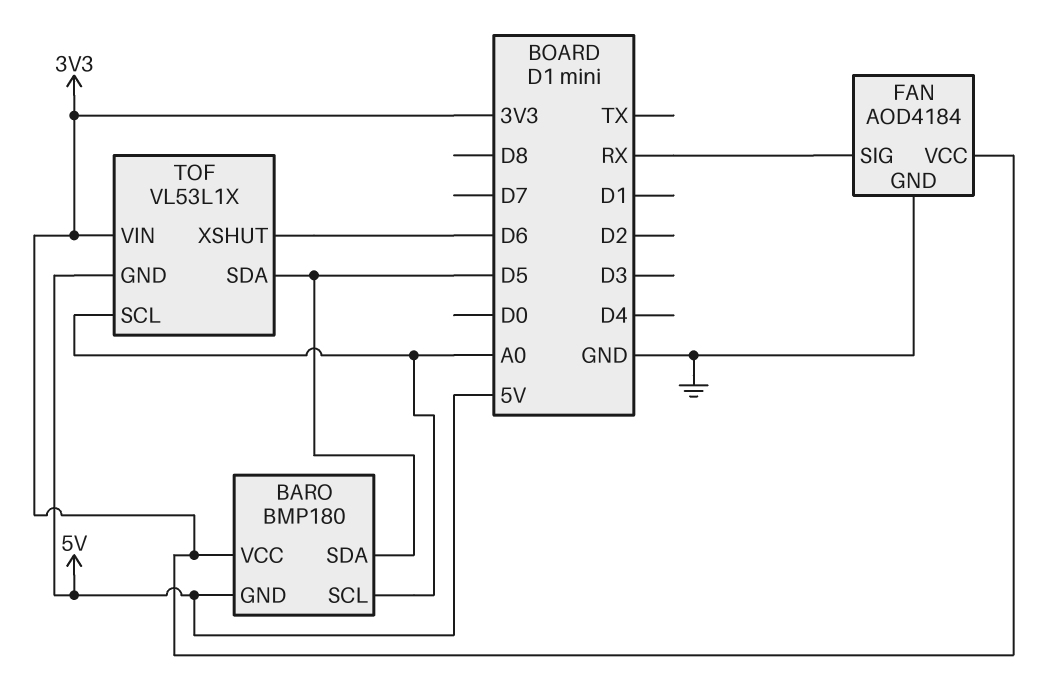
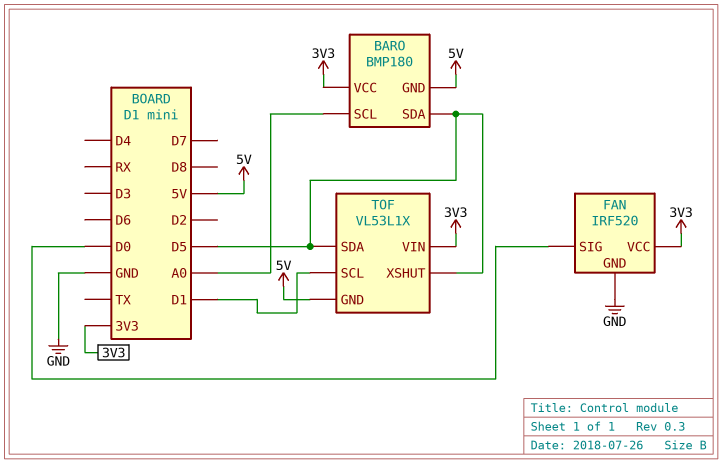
FAN: AOD4184 -> IRF520
FAN pin SIG: RX -> D0
TOF pin SCL: A0 -> D1
TOF pin XSHUT: D6 -> D5

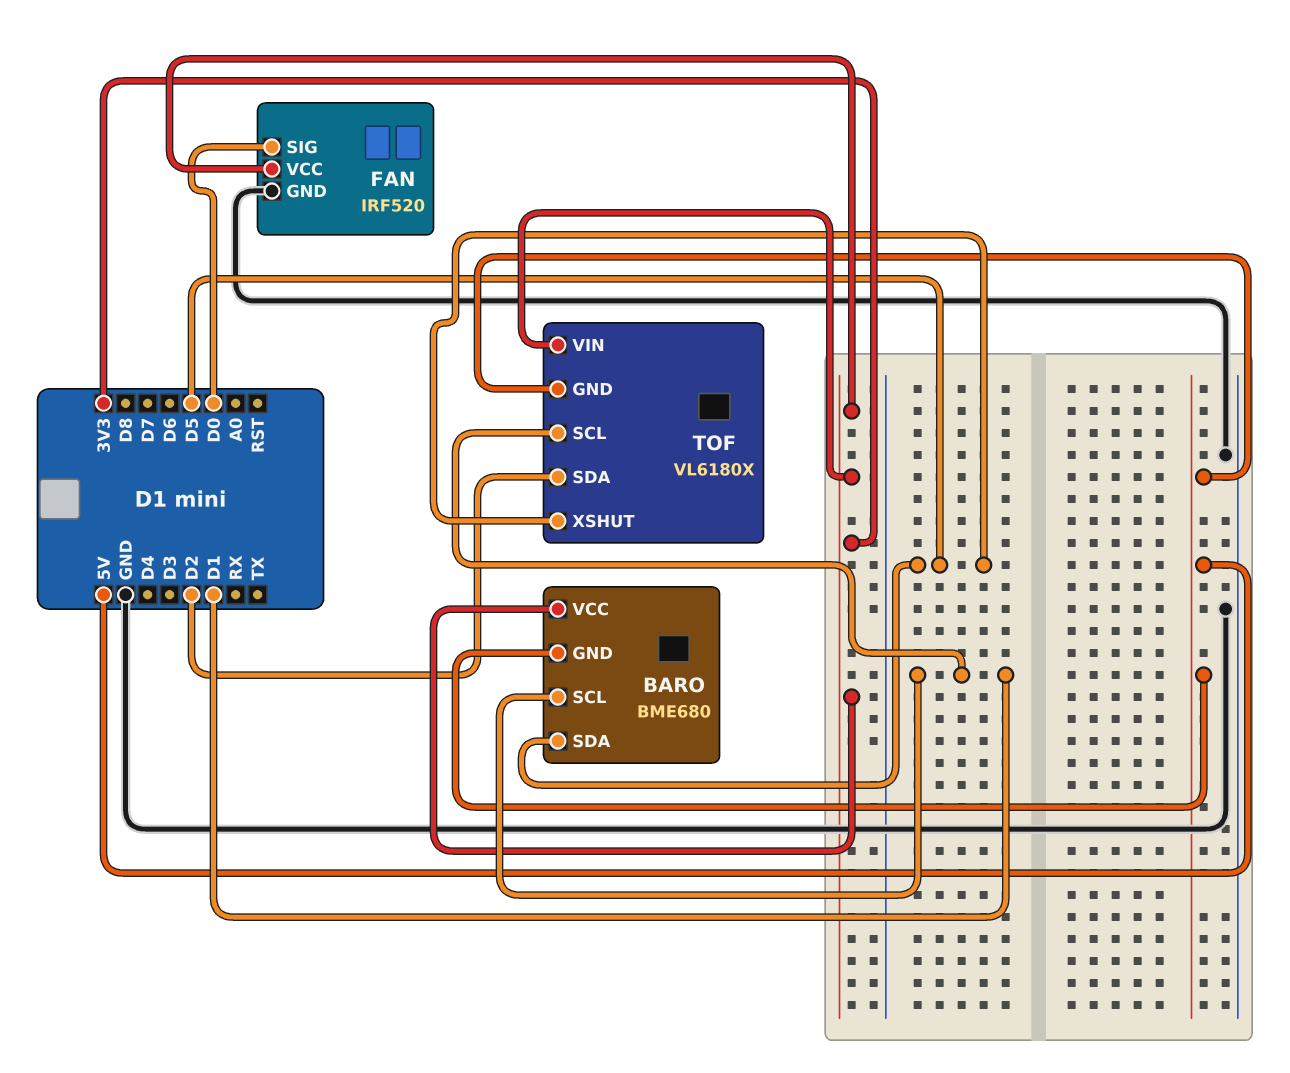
BARO: BMP180 -> BME680
BARO pin SCL: A0 -> D1
TOF: VL53L1X -> VL6180X
TOF pin SDA: D5 -> D2

